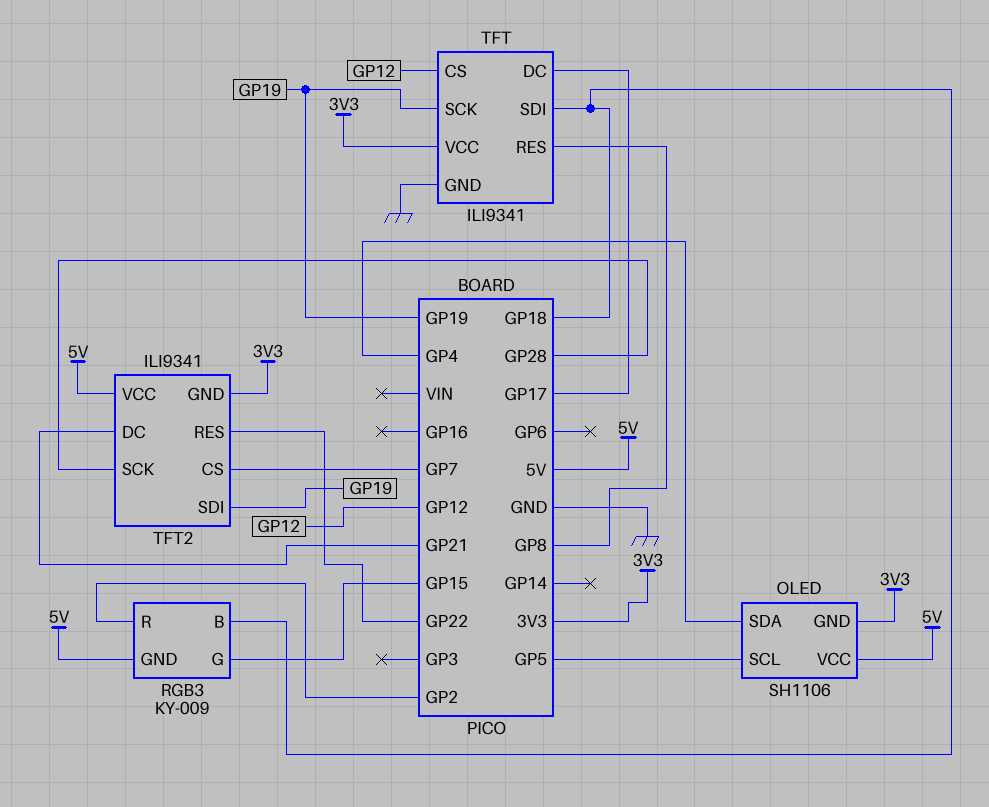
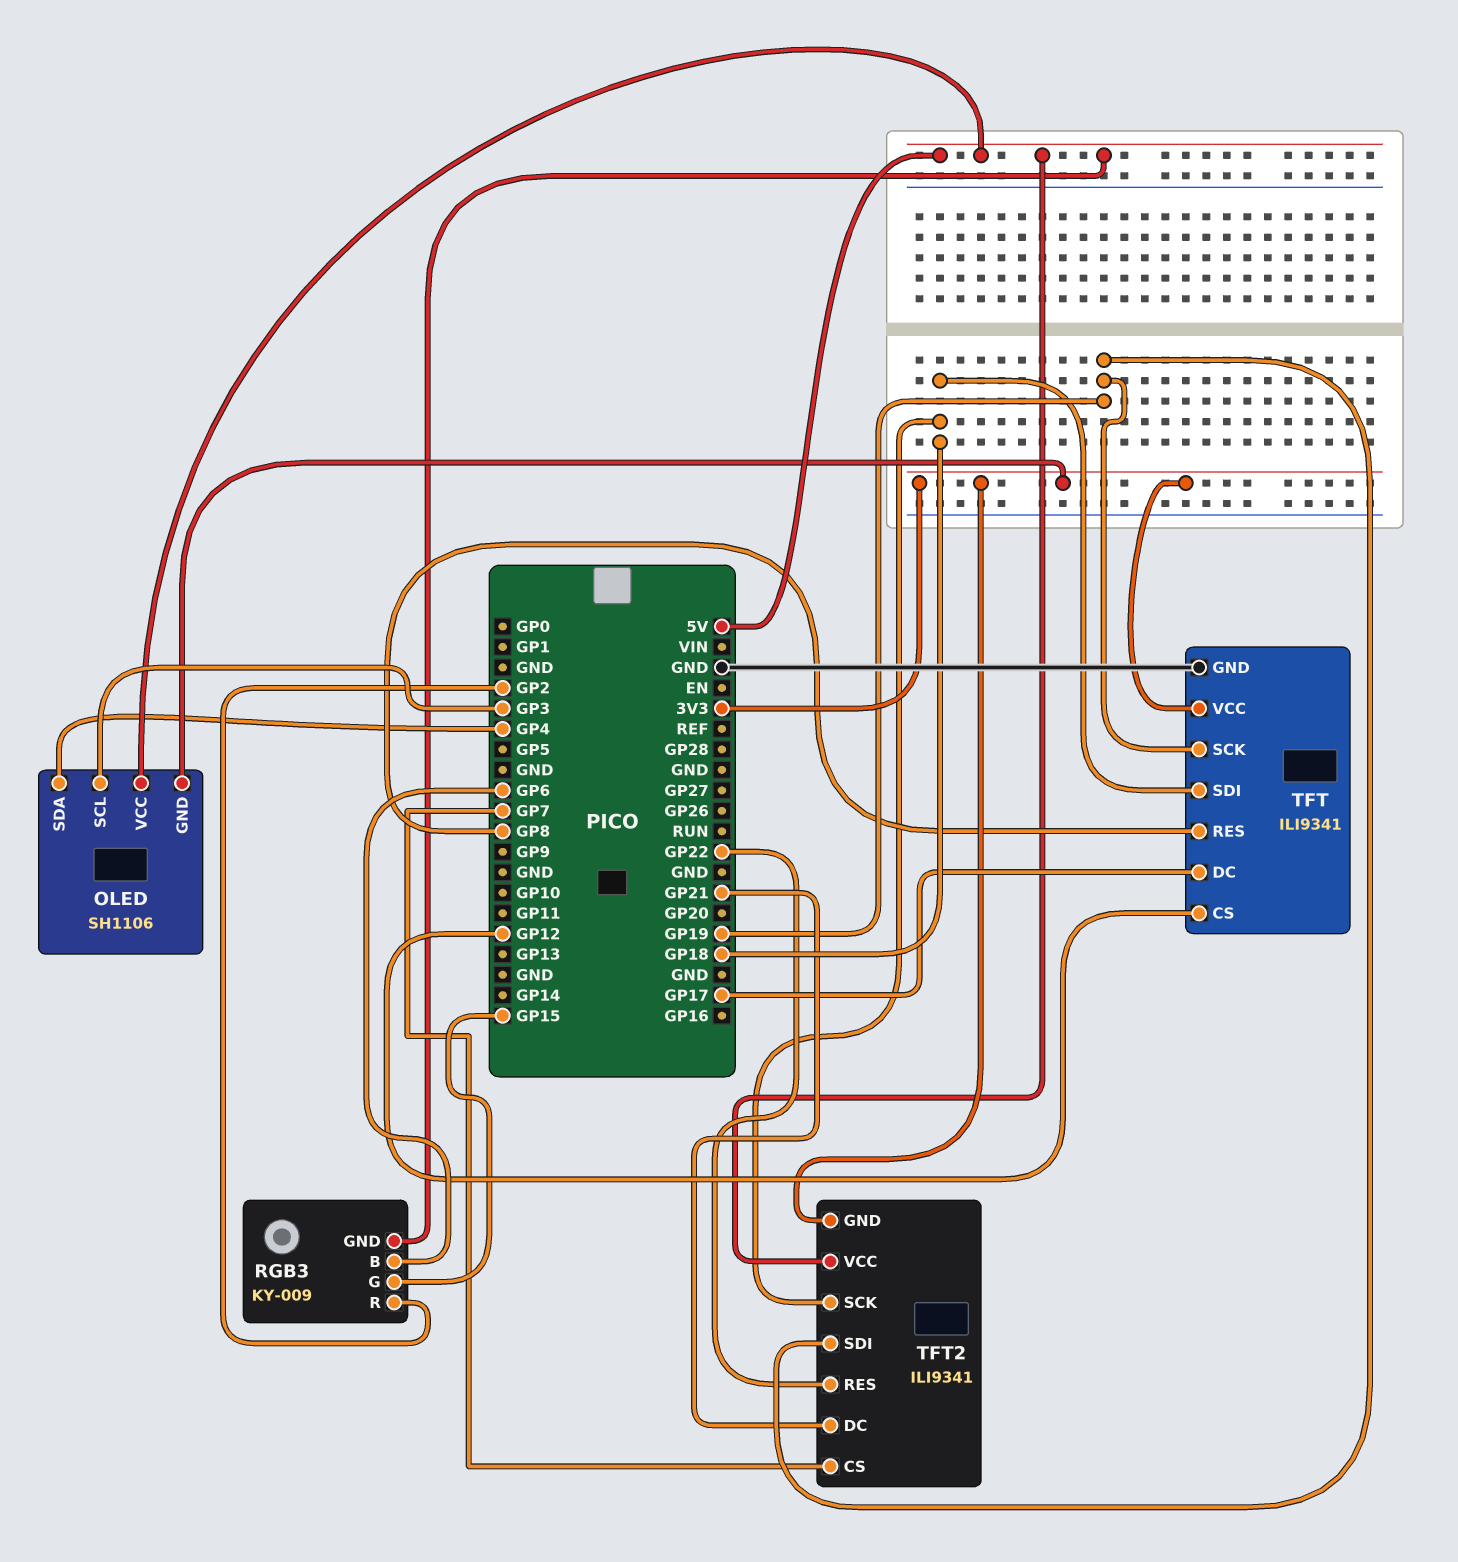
OLED pin SCL: GP5 -> GP3
RGB3 pin B: GP18 -> GP6
TFT2 pin SCK: GP28 -> GP18

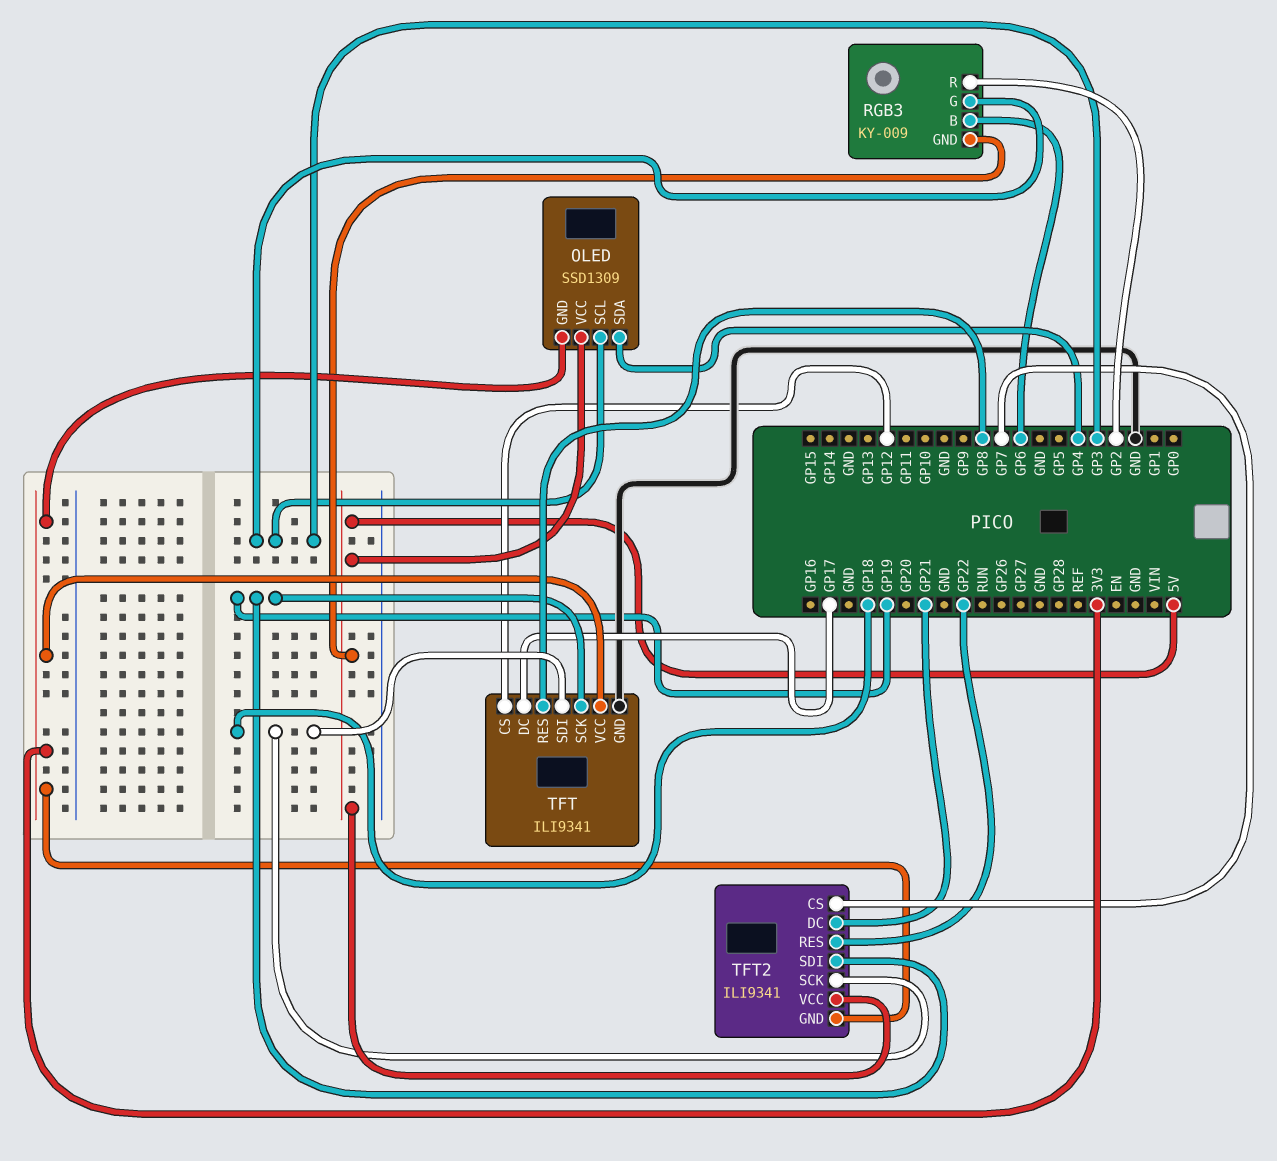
OLED: SH1106 -> SSD1309
RGB3 pin G: GP15 -> GP3

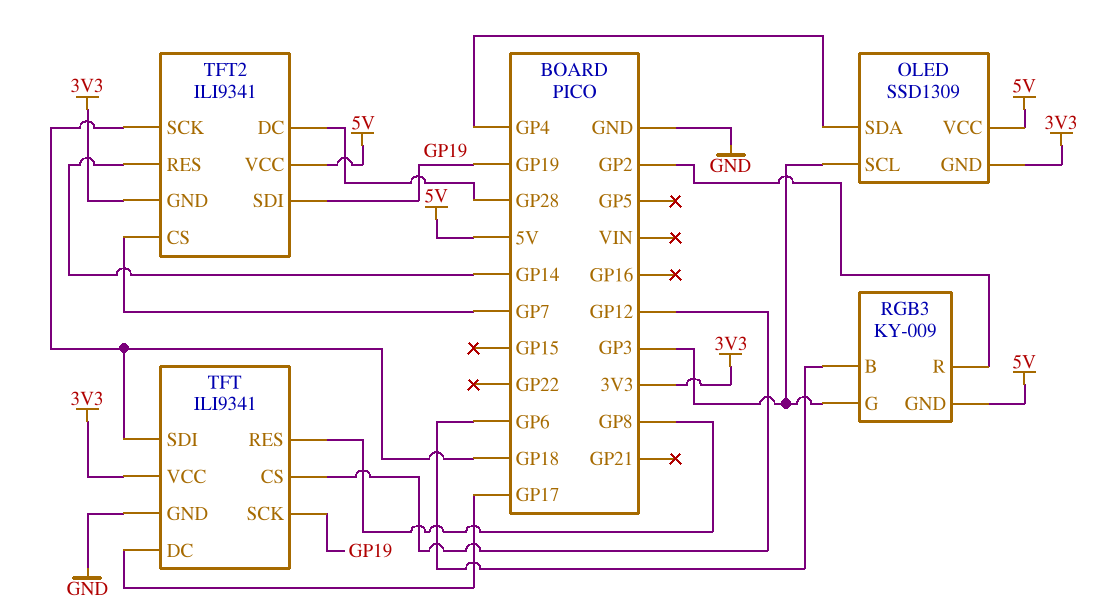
TFT2 pin DC: GP21 -> GP28
TFT2 pin RES: GP22 -> GP14

